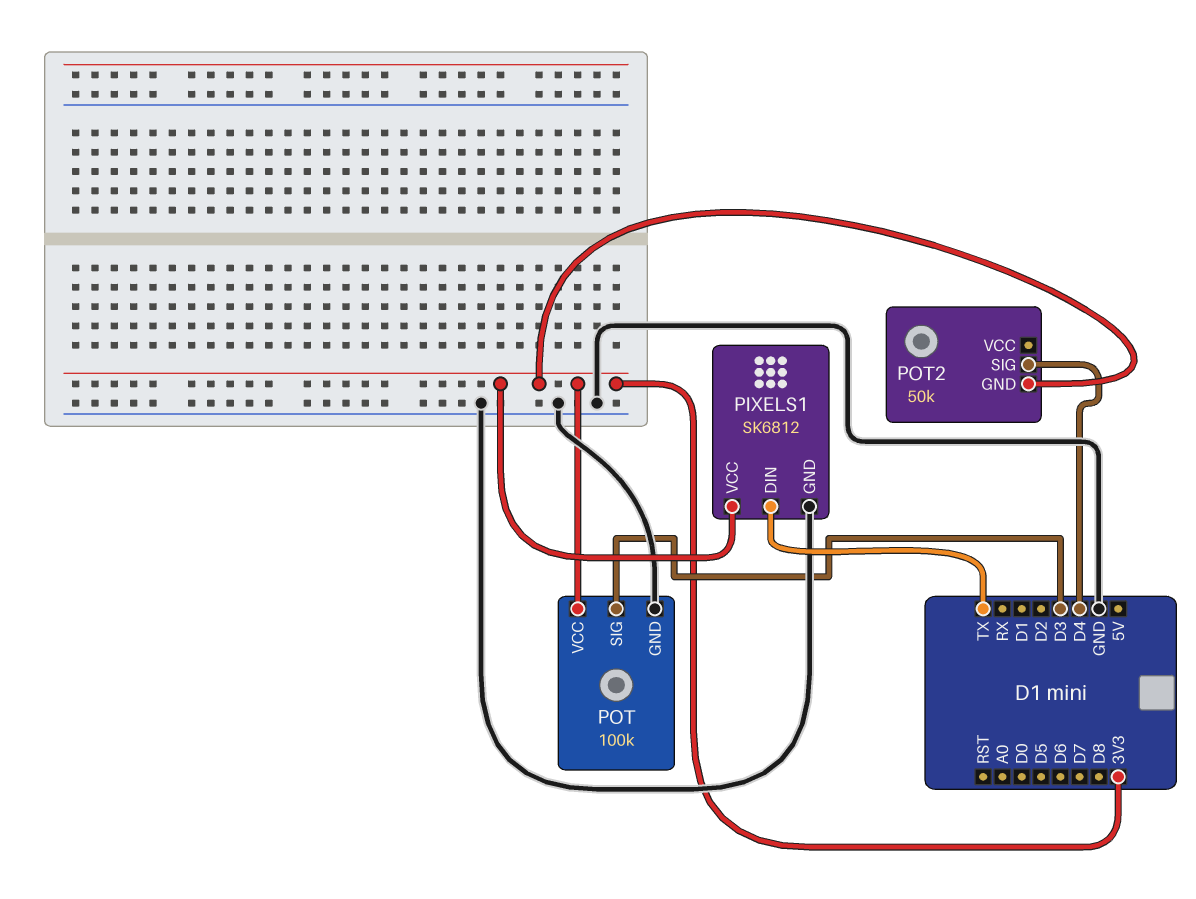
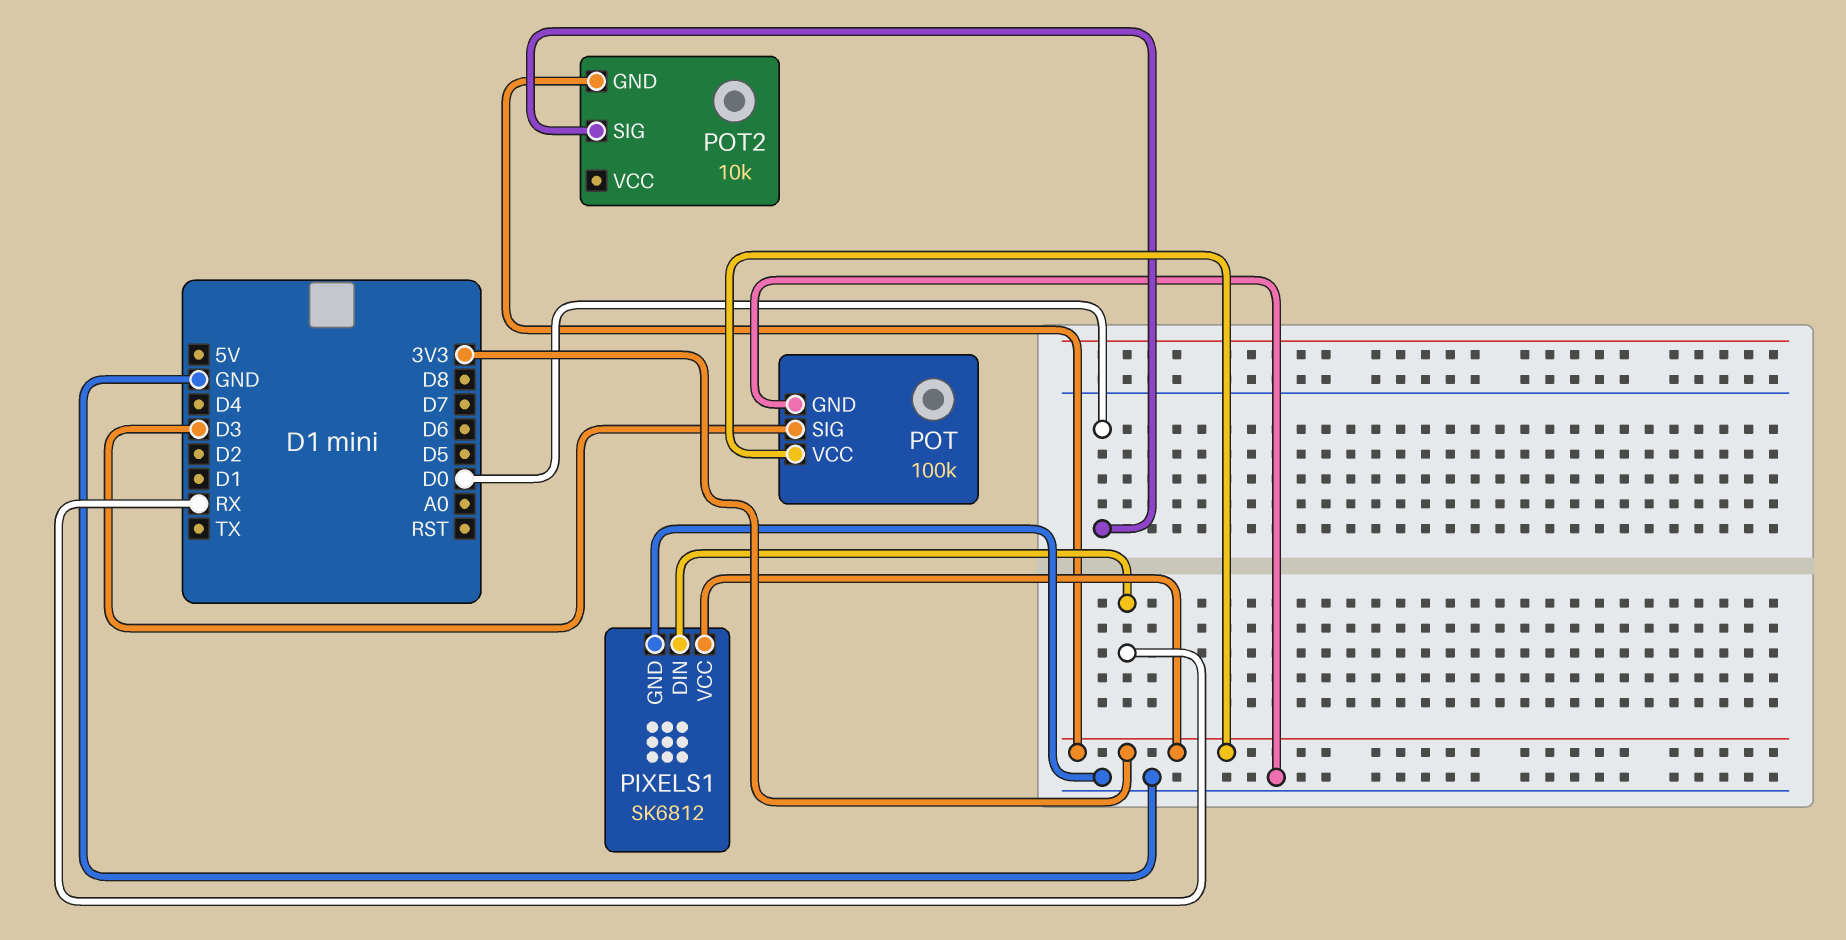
PIXELS1 pin DIN: TX -> RX
POT2: 50k -> 10k
POT2 pin SIG: D4 -> D0

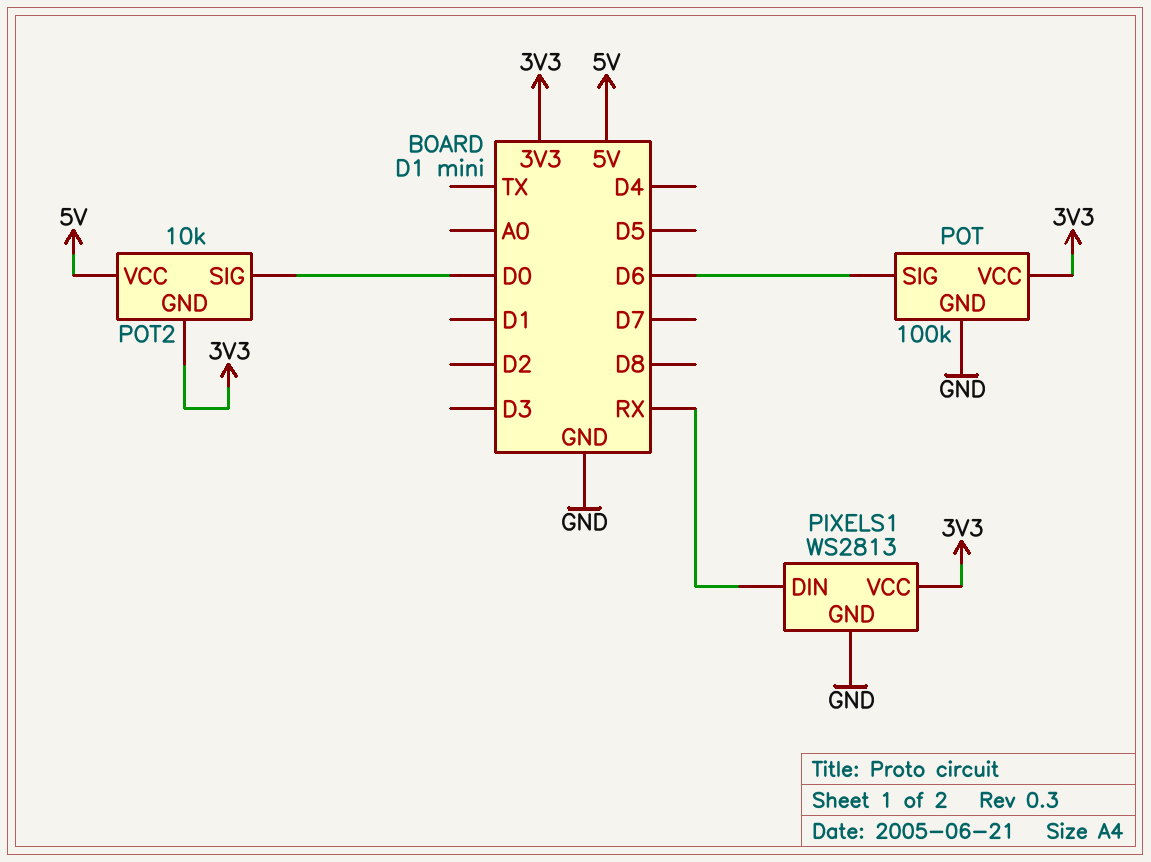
PIXELS1: SK6812 -> WS2813
POT pin SIG: D3 -> D6
POT2 pin VCC: none -> 5V

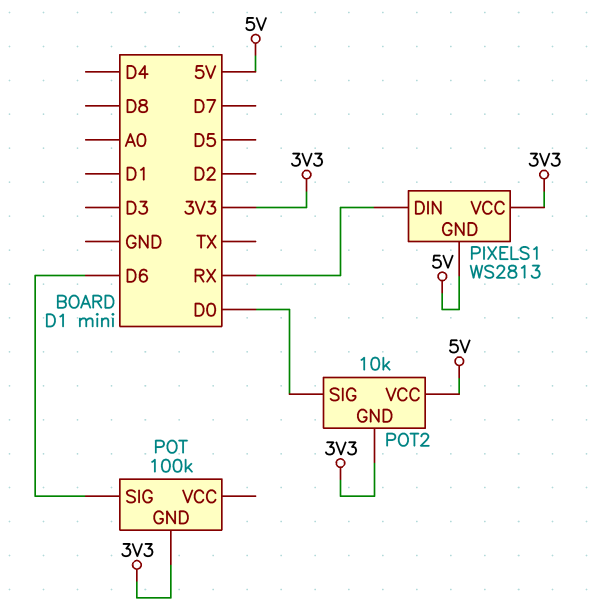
PIXELS1 pin GND: GND -> 5V
POT pin GND: GND -> 3V3
POT pin VCC: 3V3 -> none

